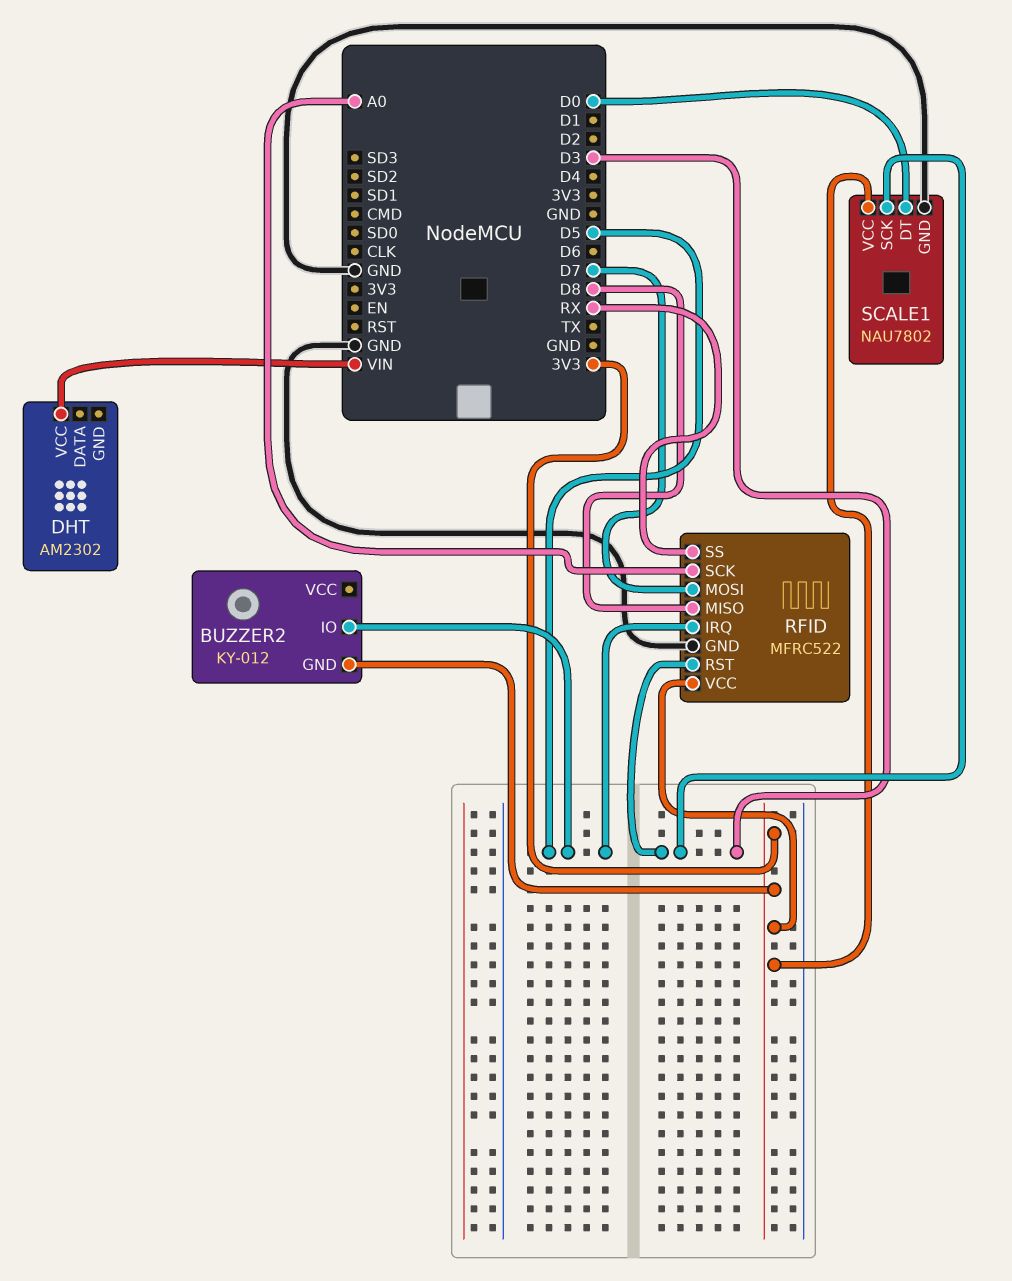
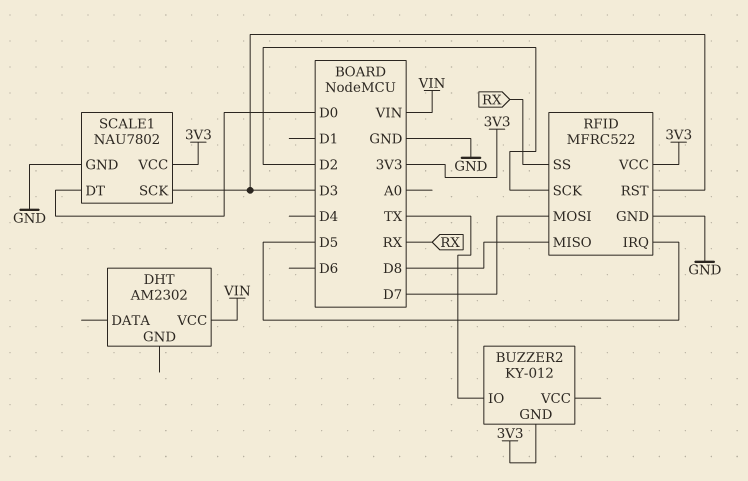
BUZZER2 pin IO: D5 -> TX
RFID pin SCK: A0 -> D2

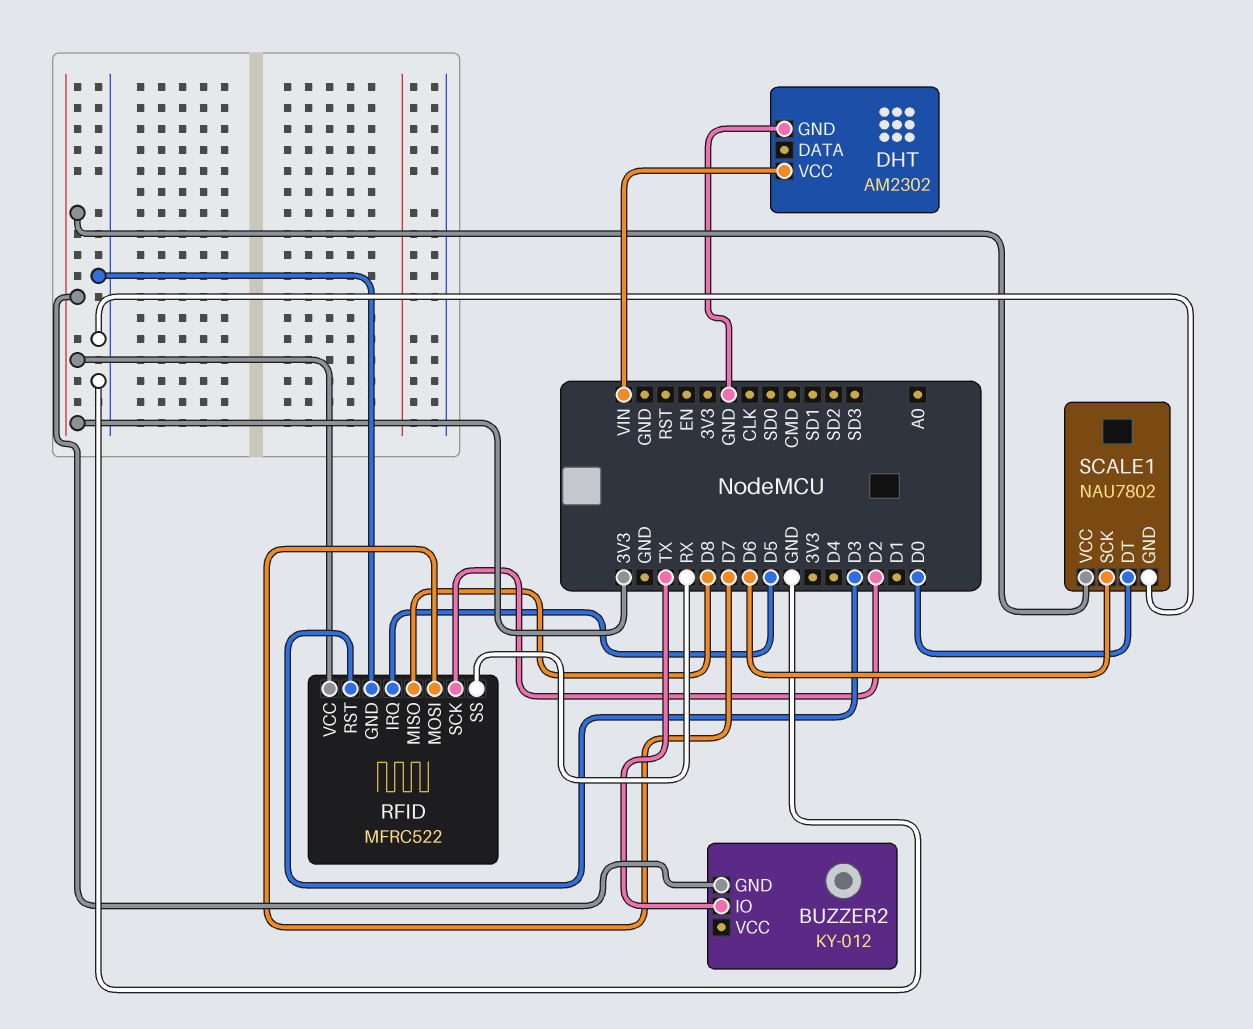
DHT pin GND: none -> GND
SCALE1 pin SCK: D3 -> D6

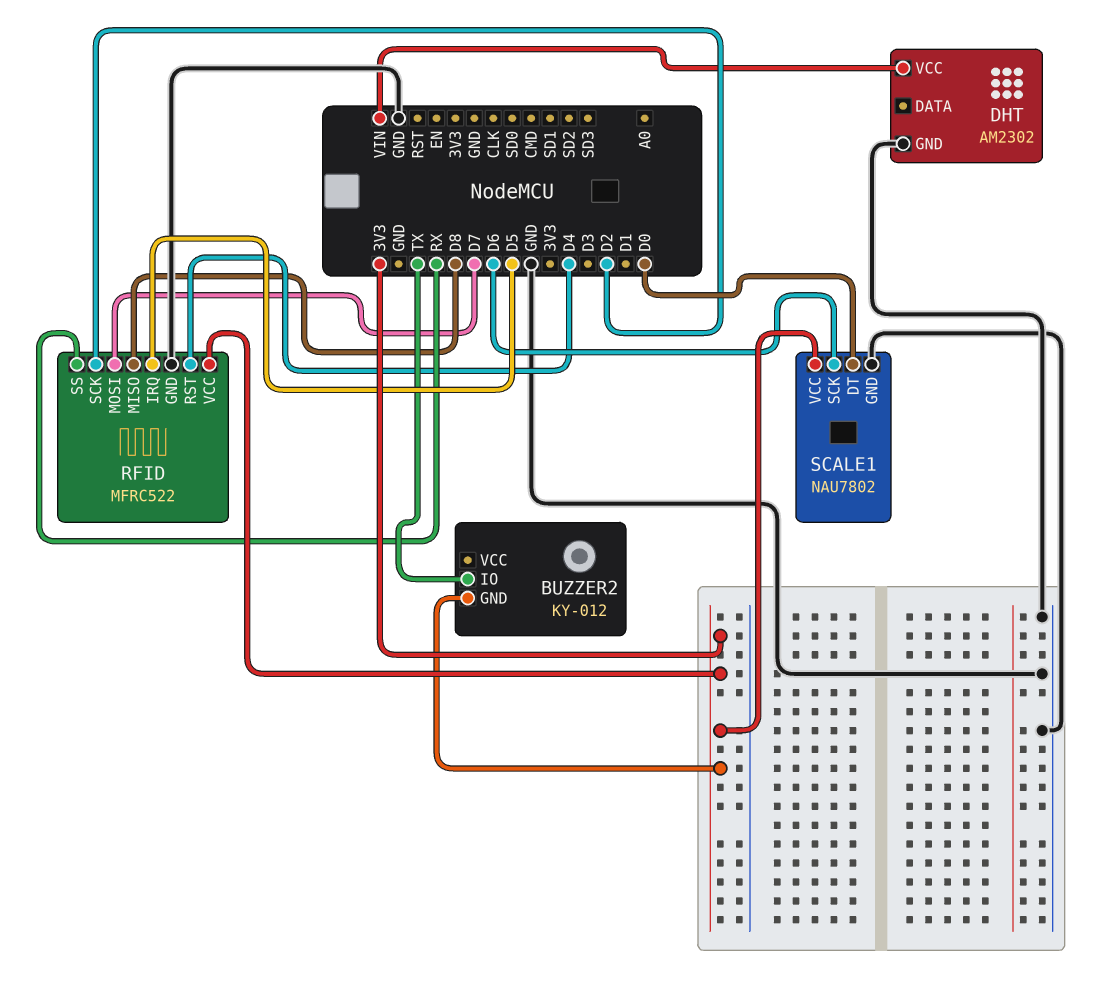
RFID pin RST: D3 -> D4

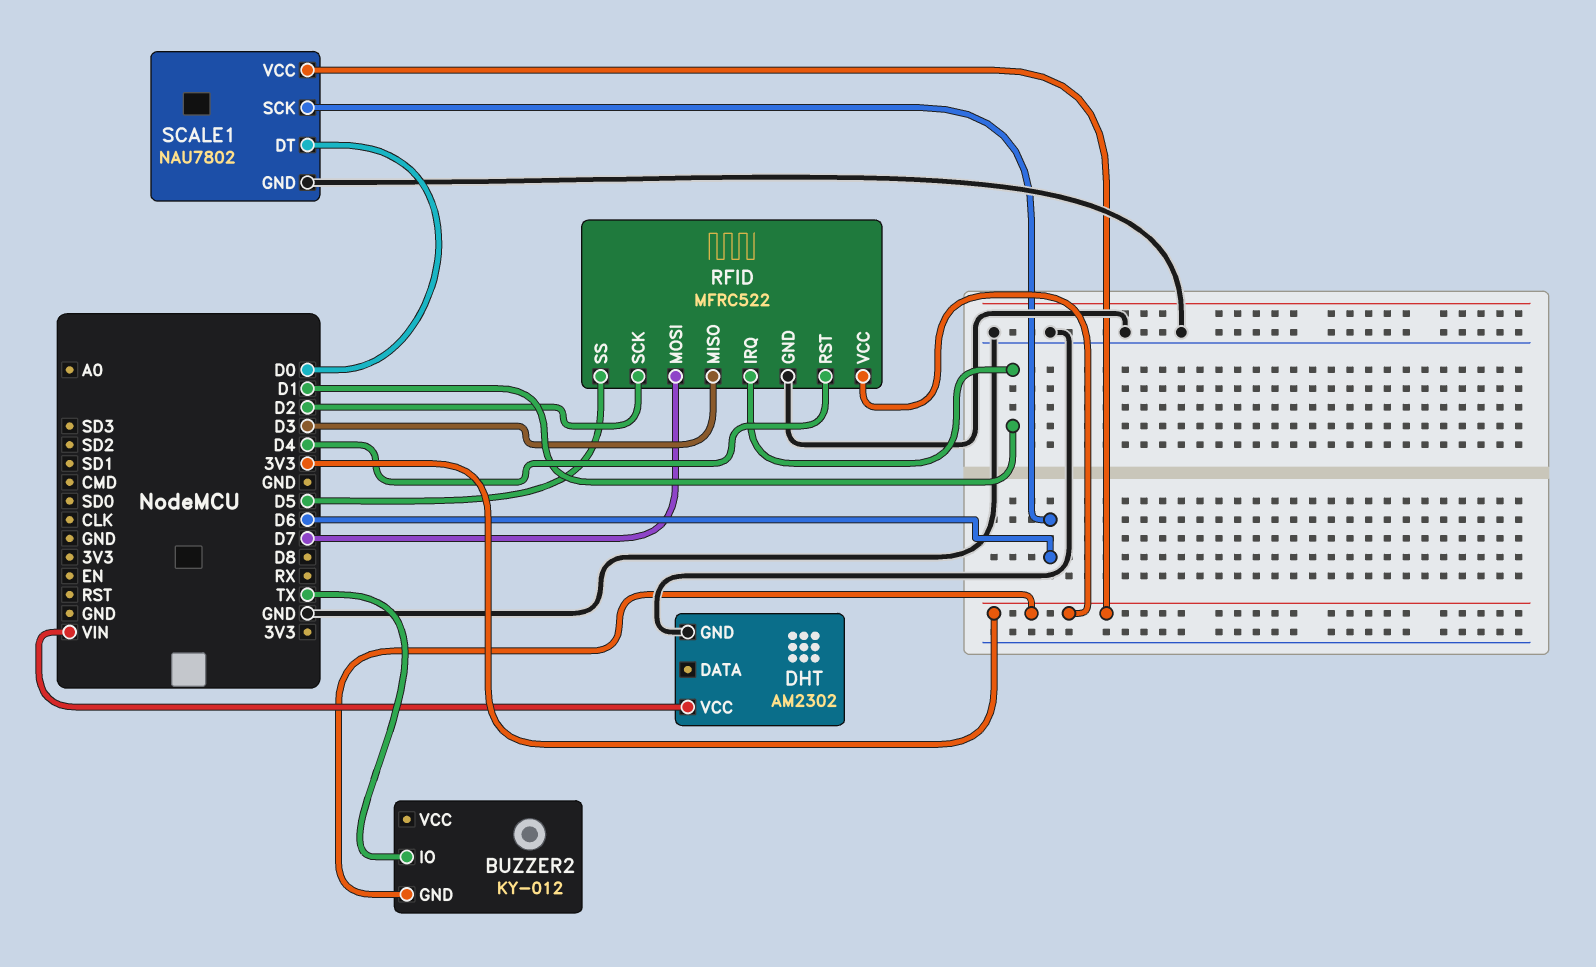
RFID pin IRQ: D5 -> D1
RFID pin MISO: D8 -> D3
RFID pin SS: RX -> D5

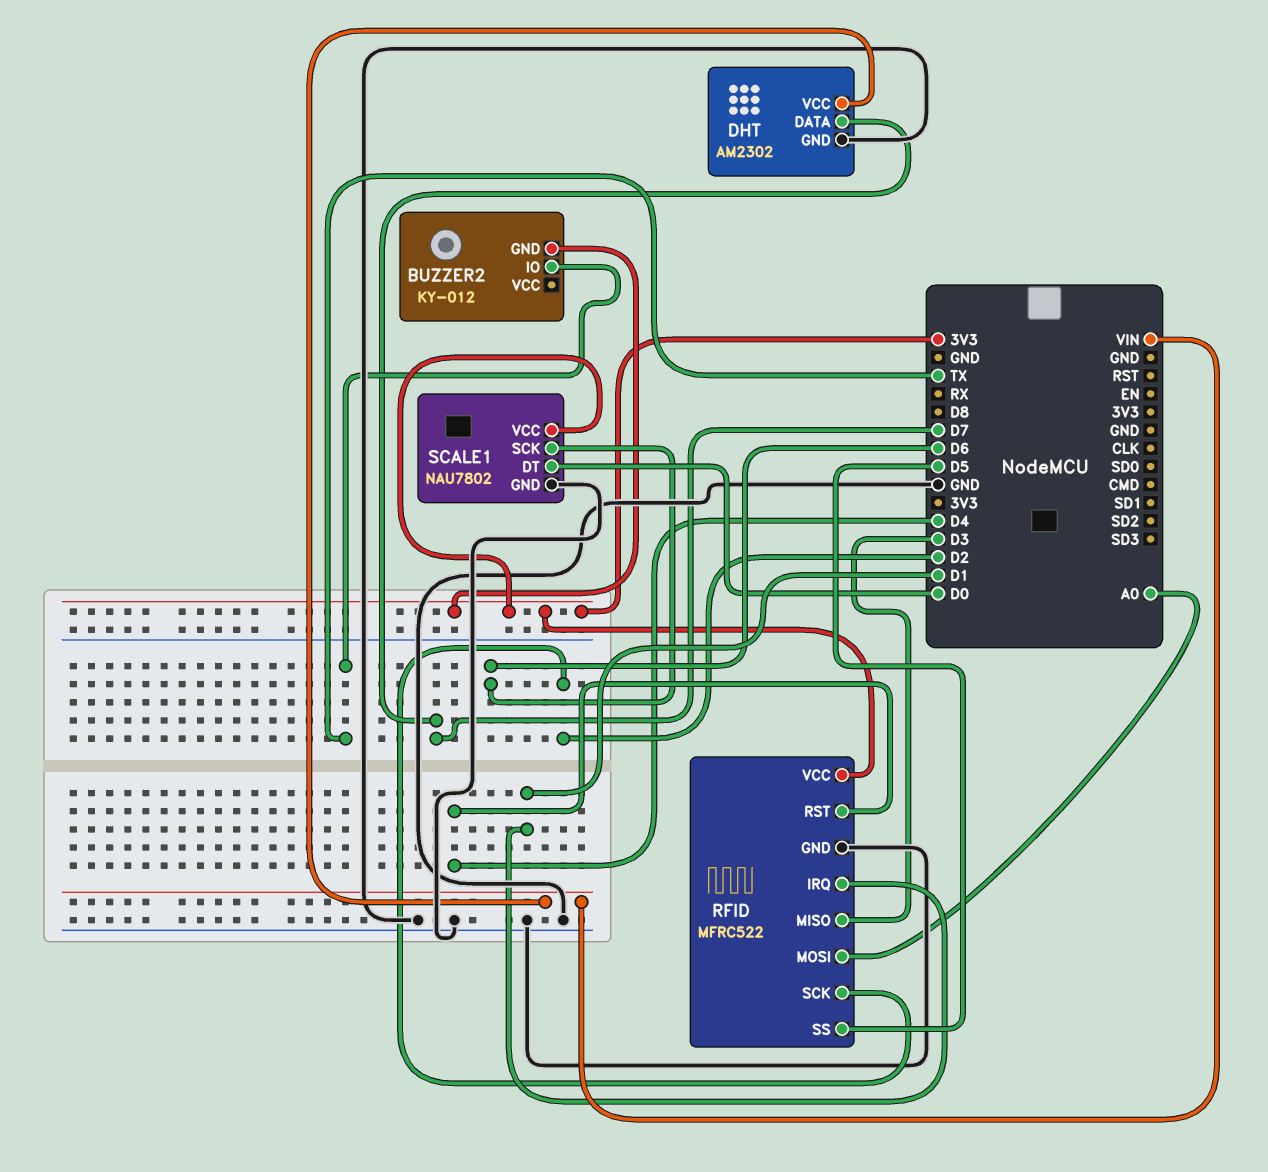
DHT pin DATA: none -> D7
RFID pin MOSI: D7 -> A0

